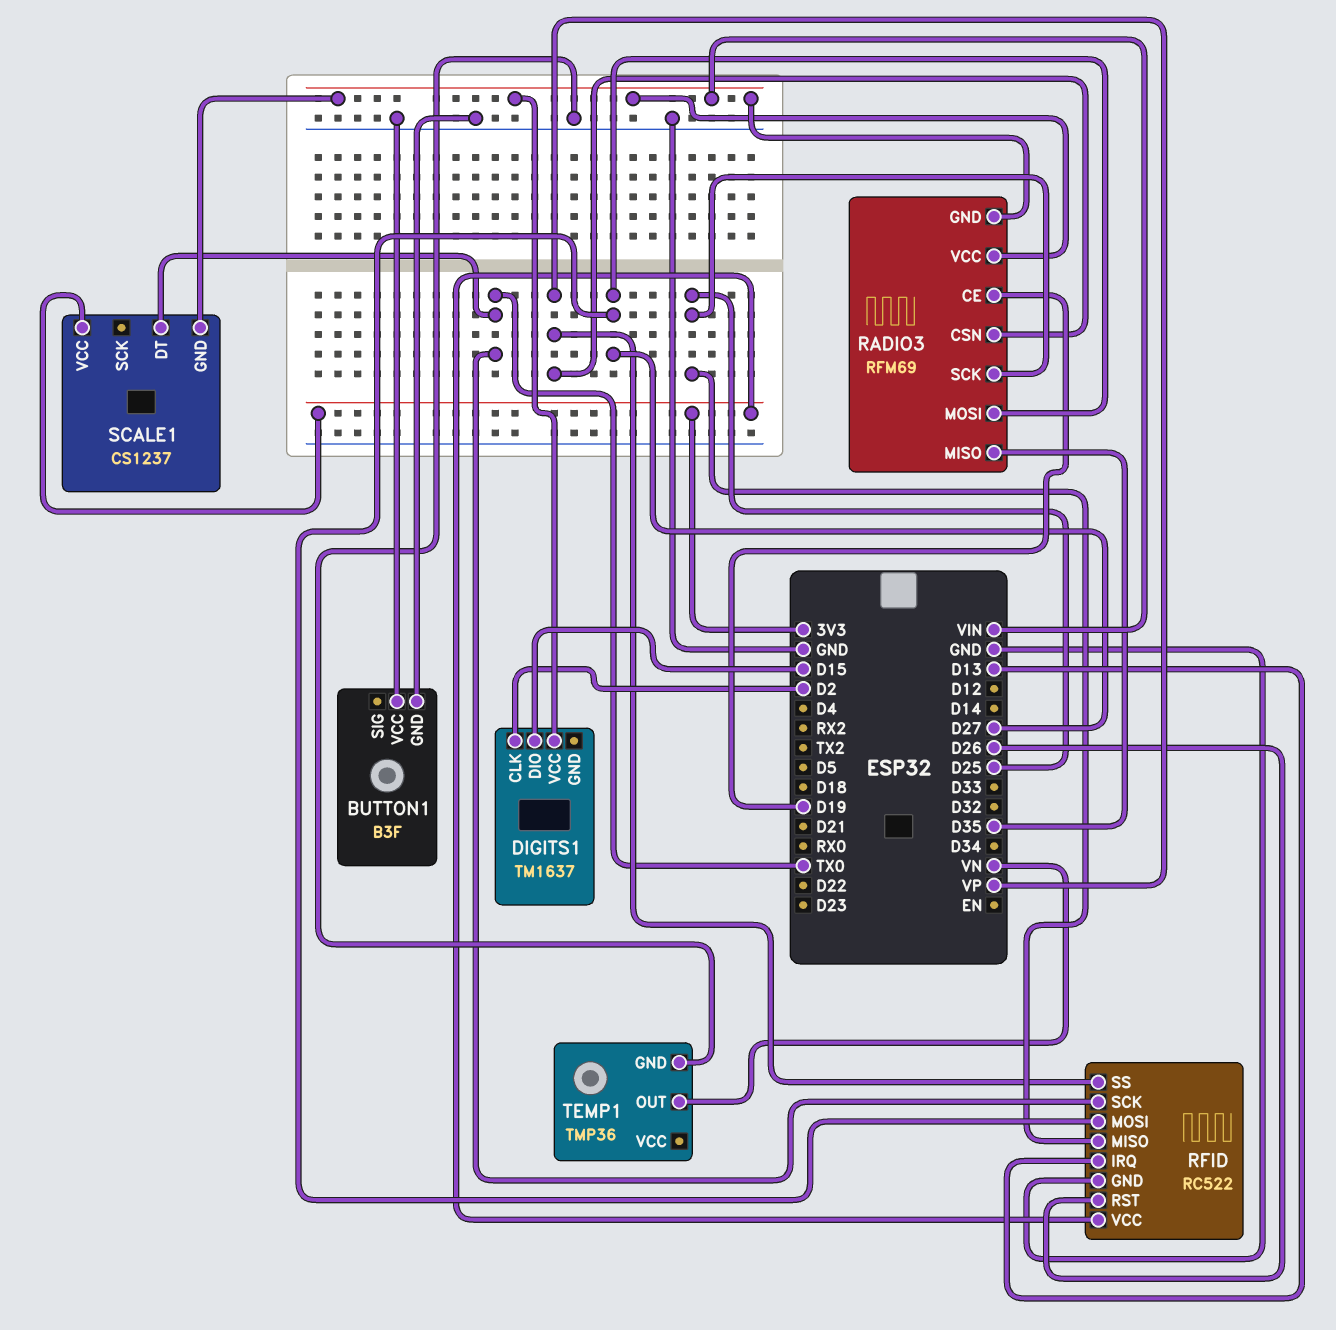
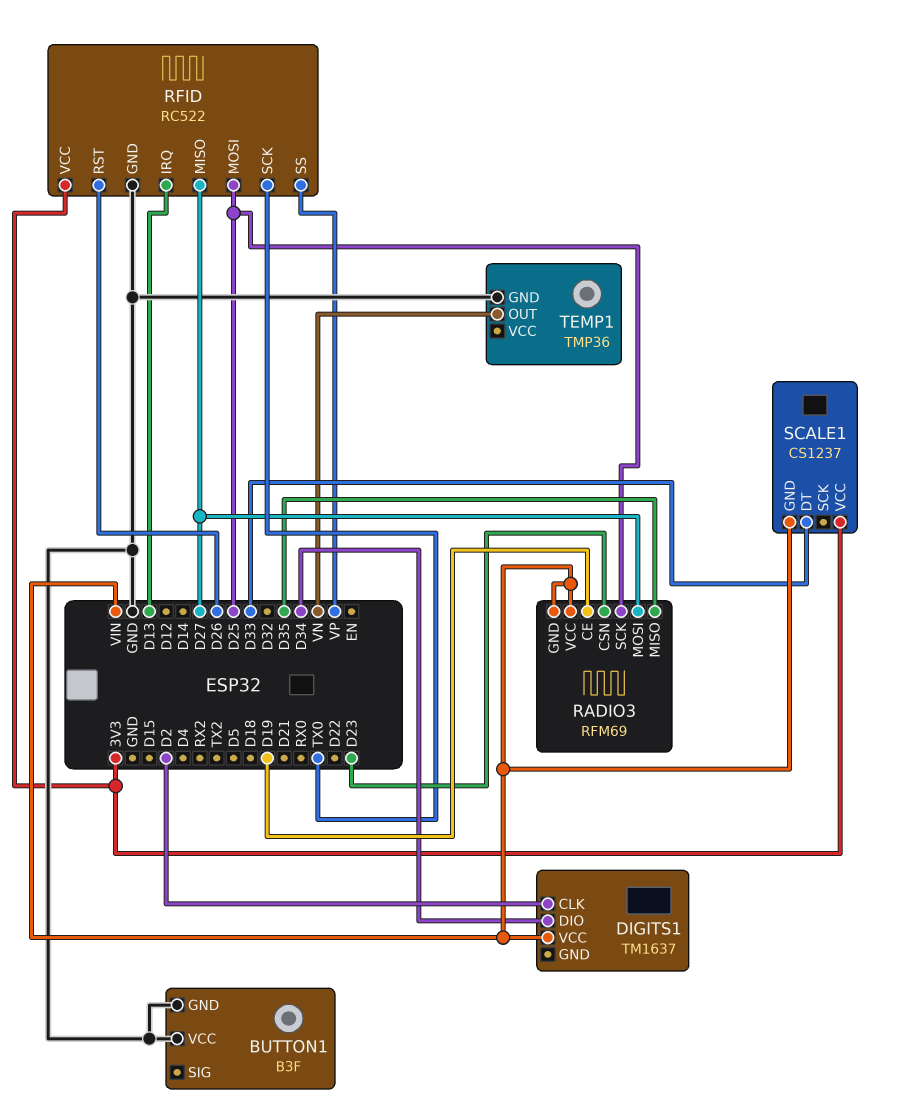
DIGITS1 pin DIO: D15 -> D34
RADIO3 pin CSN: VP -> D23
RFID pin MISO: D25 -> D27
RFID pin MOSI: D27 -> D25
SCALE1 pin DT: TX0 -> D33

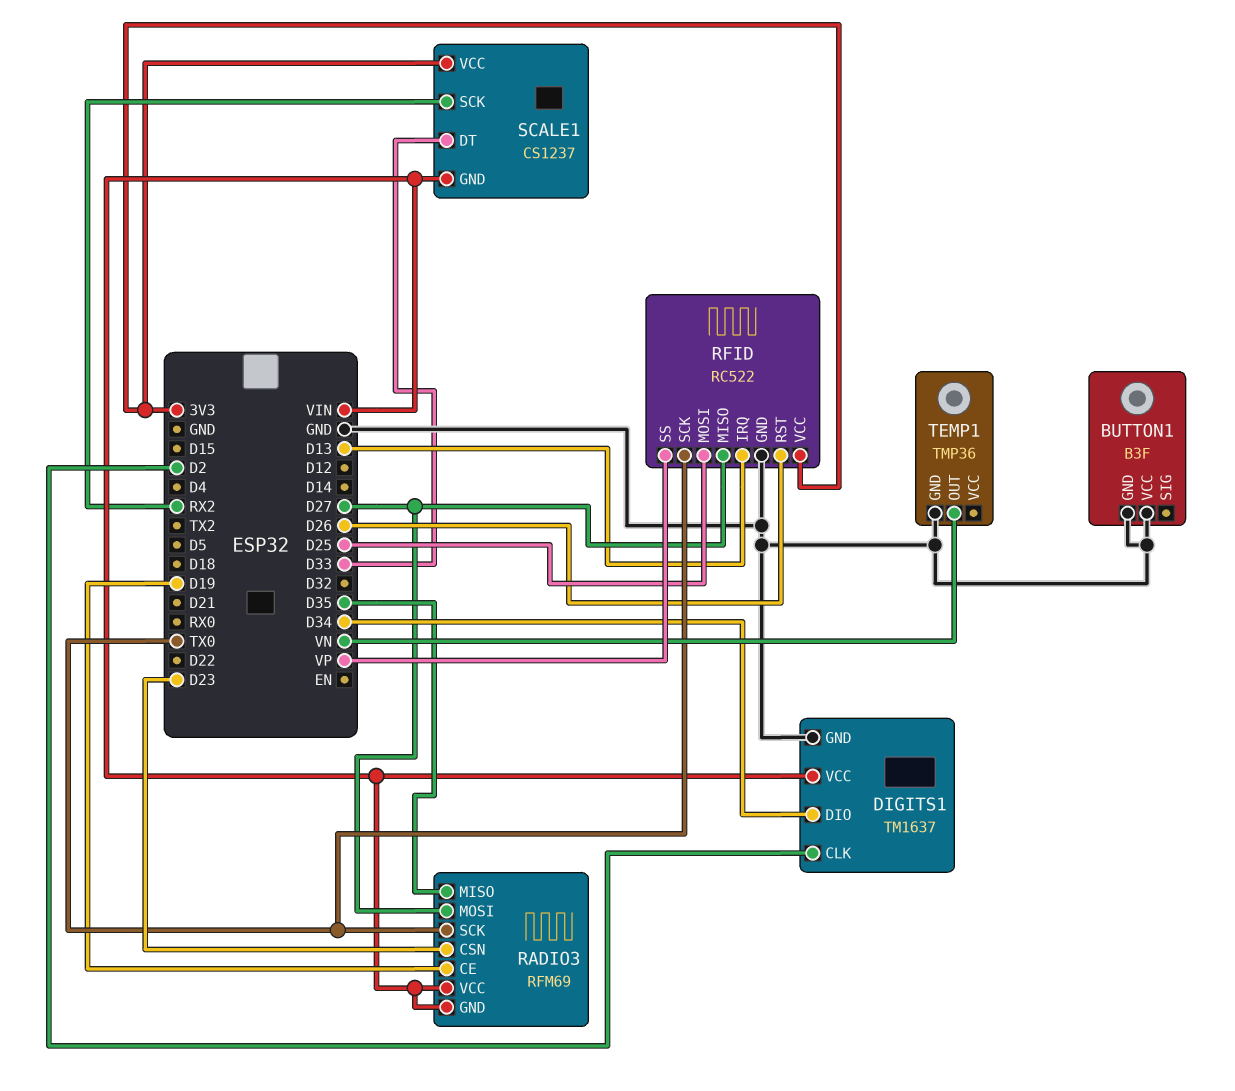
DIGITS1 pin GND: none -> GND
RADIO3 pin SCK: D25 -> TX0
SCALE1 pin SCK: none -> RX2

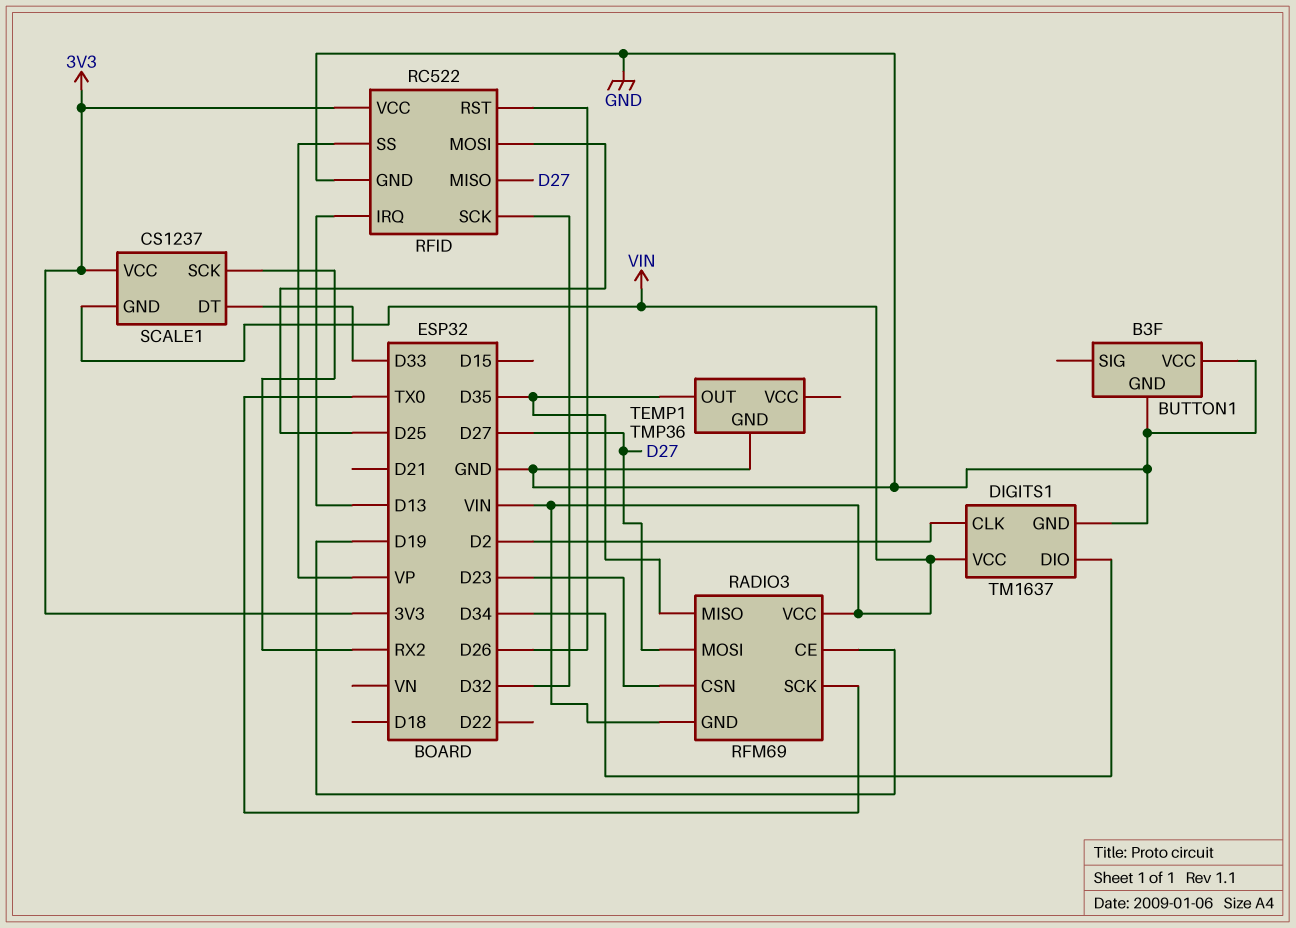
RFID pin SCK: TX0 -> D32
TEMP1 pin OUT: VN -> D35

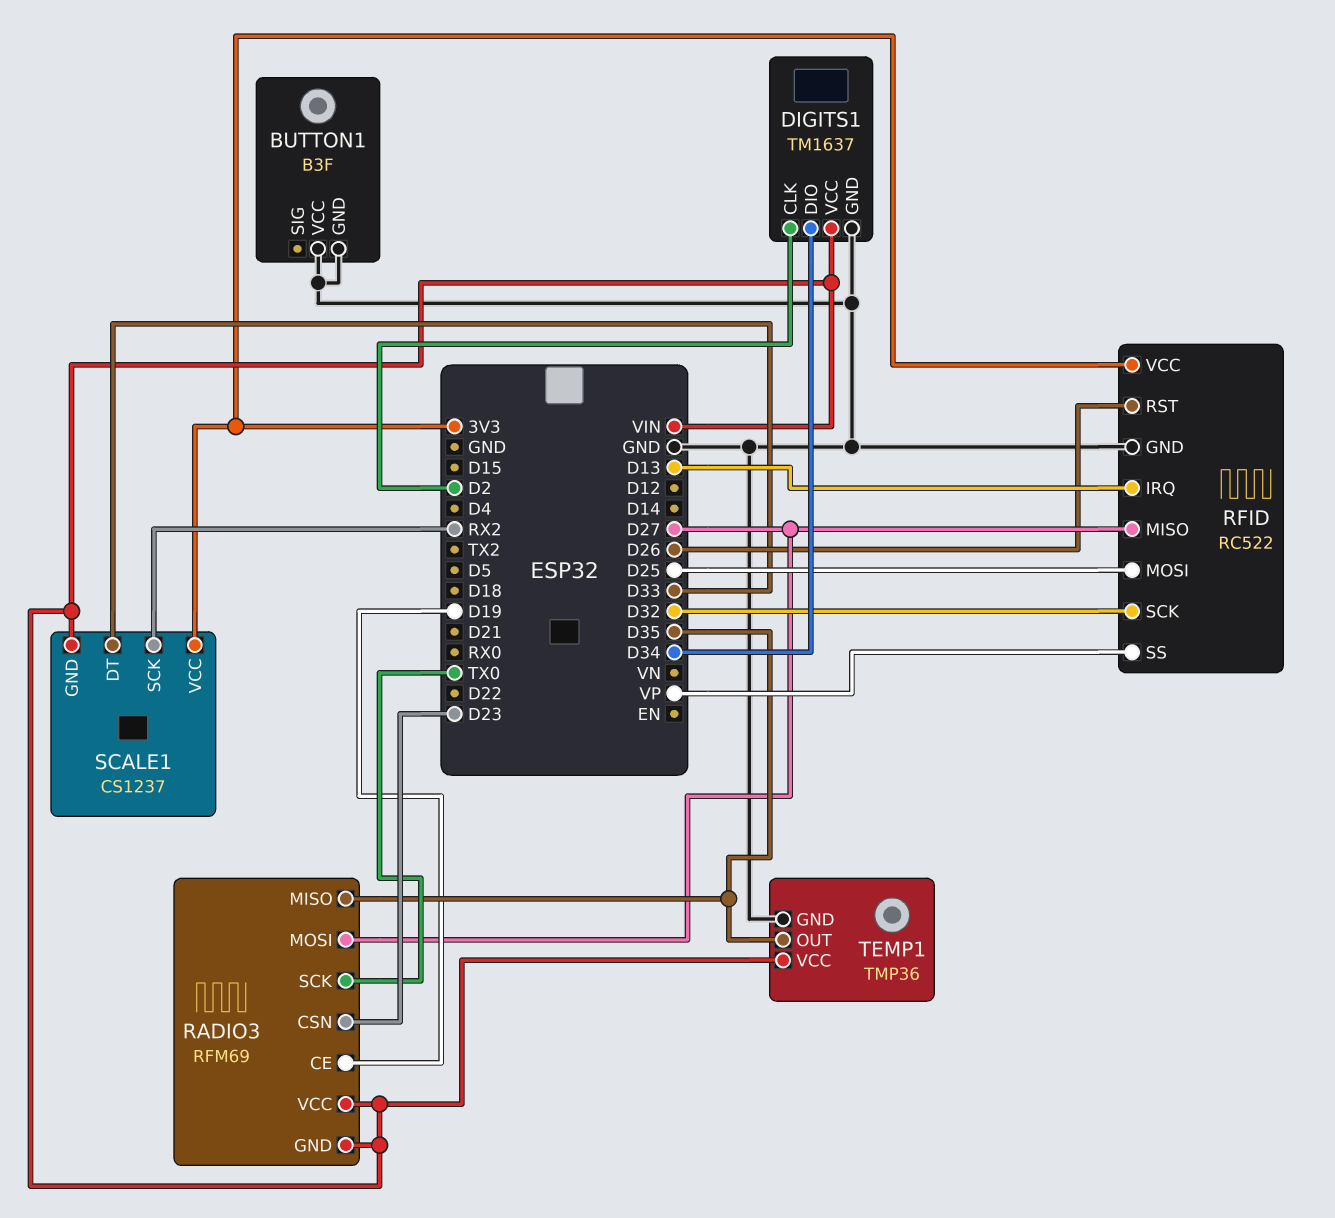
TEMP1 pin VCC: none -> VIN

